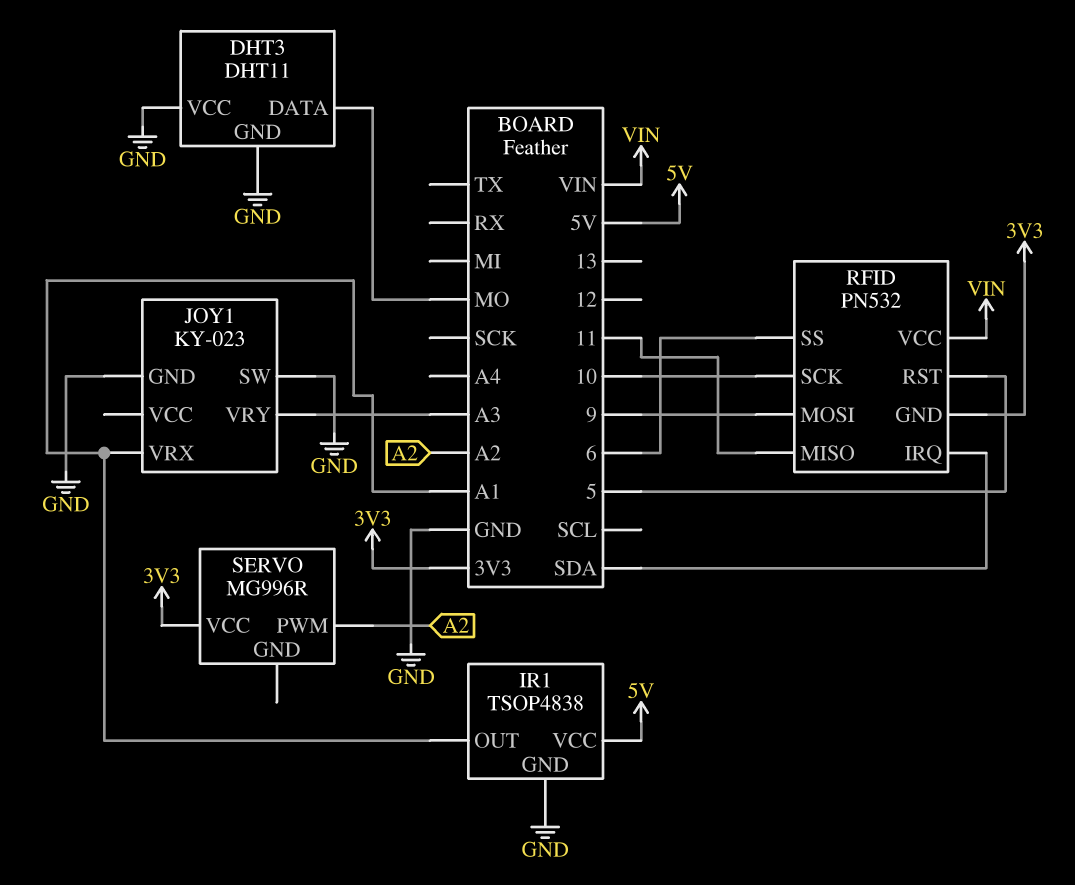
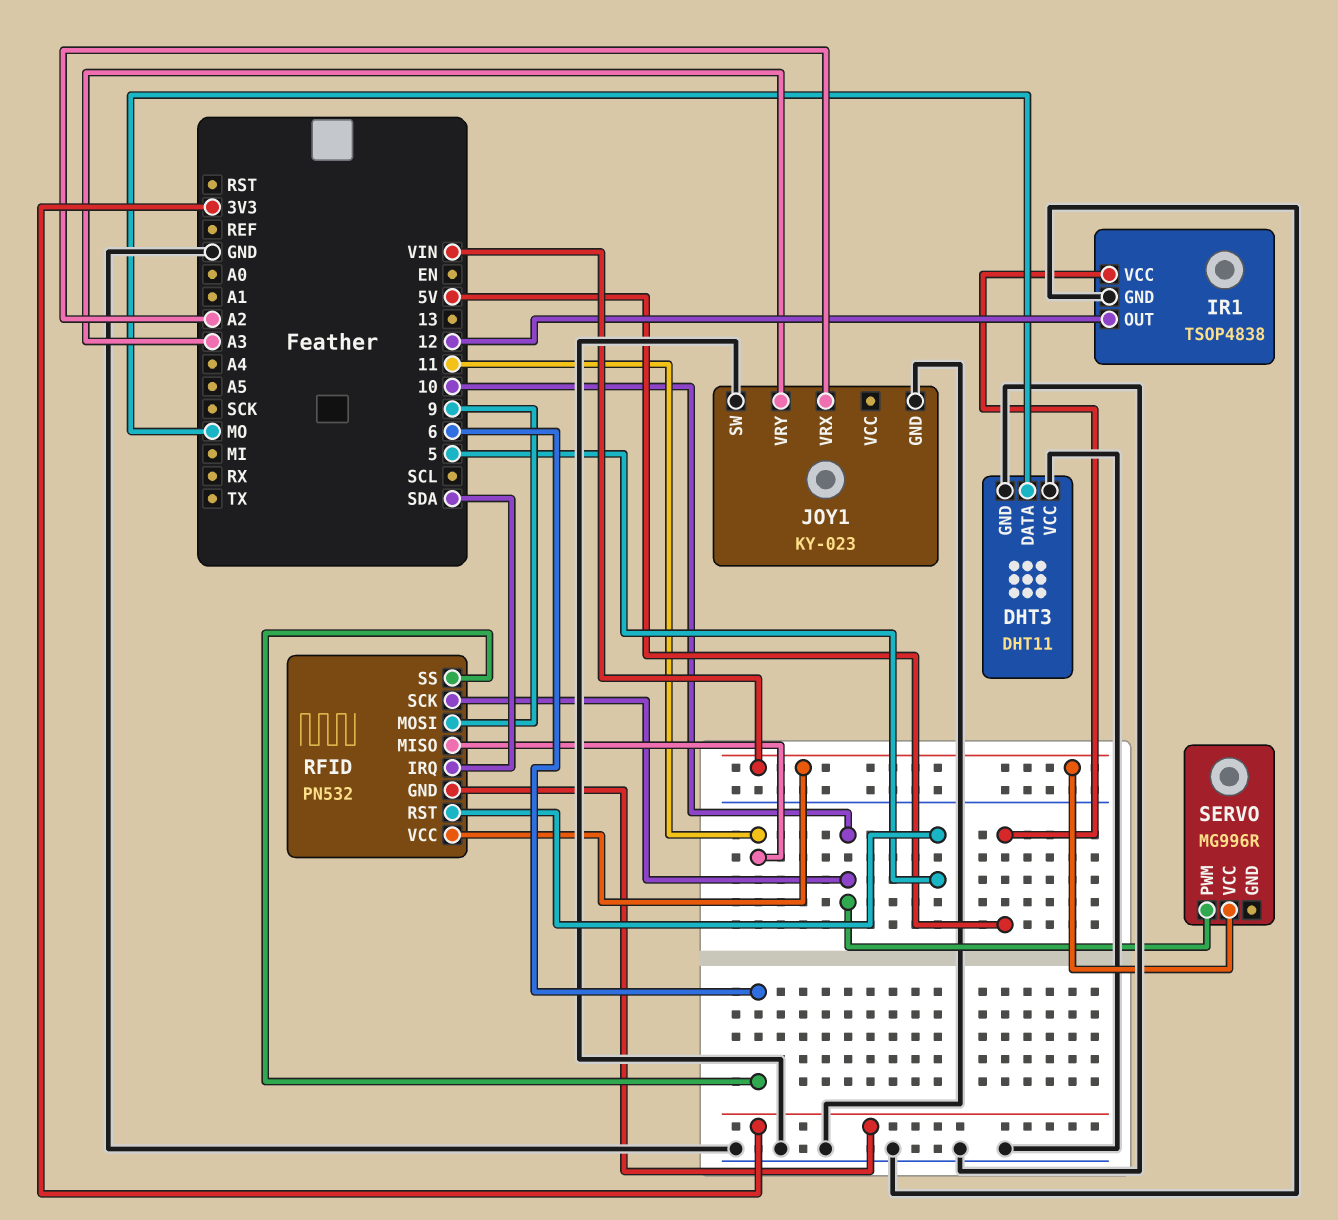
IR1 pin OUT: A1 -> 12
JOY1 pin VRX: A1 -> A2
SERVO pin PWM: A2 -> 10
SERVO pin VCC: 3V3 -> VIN

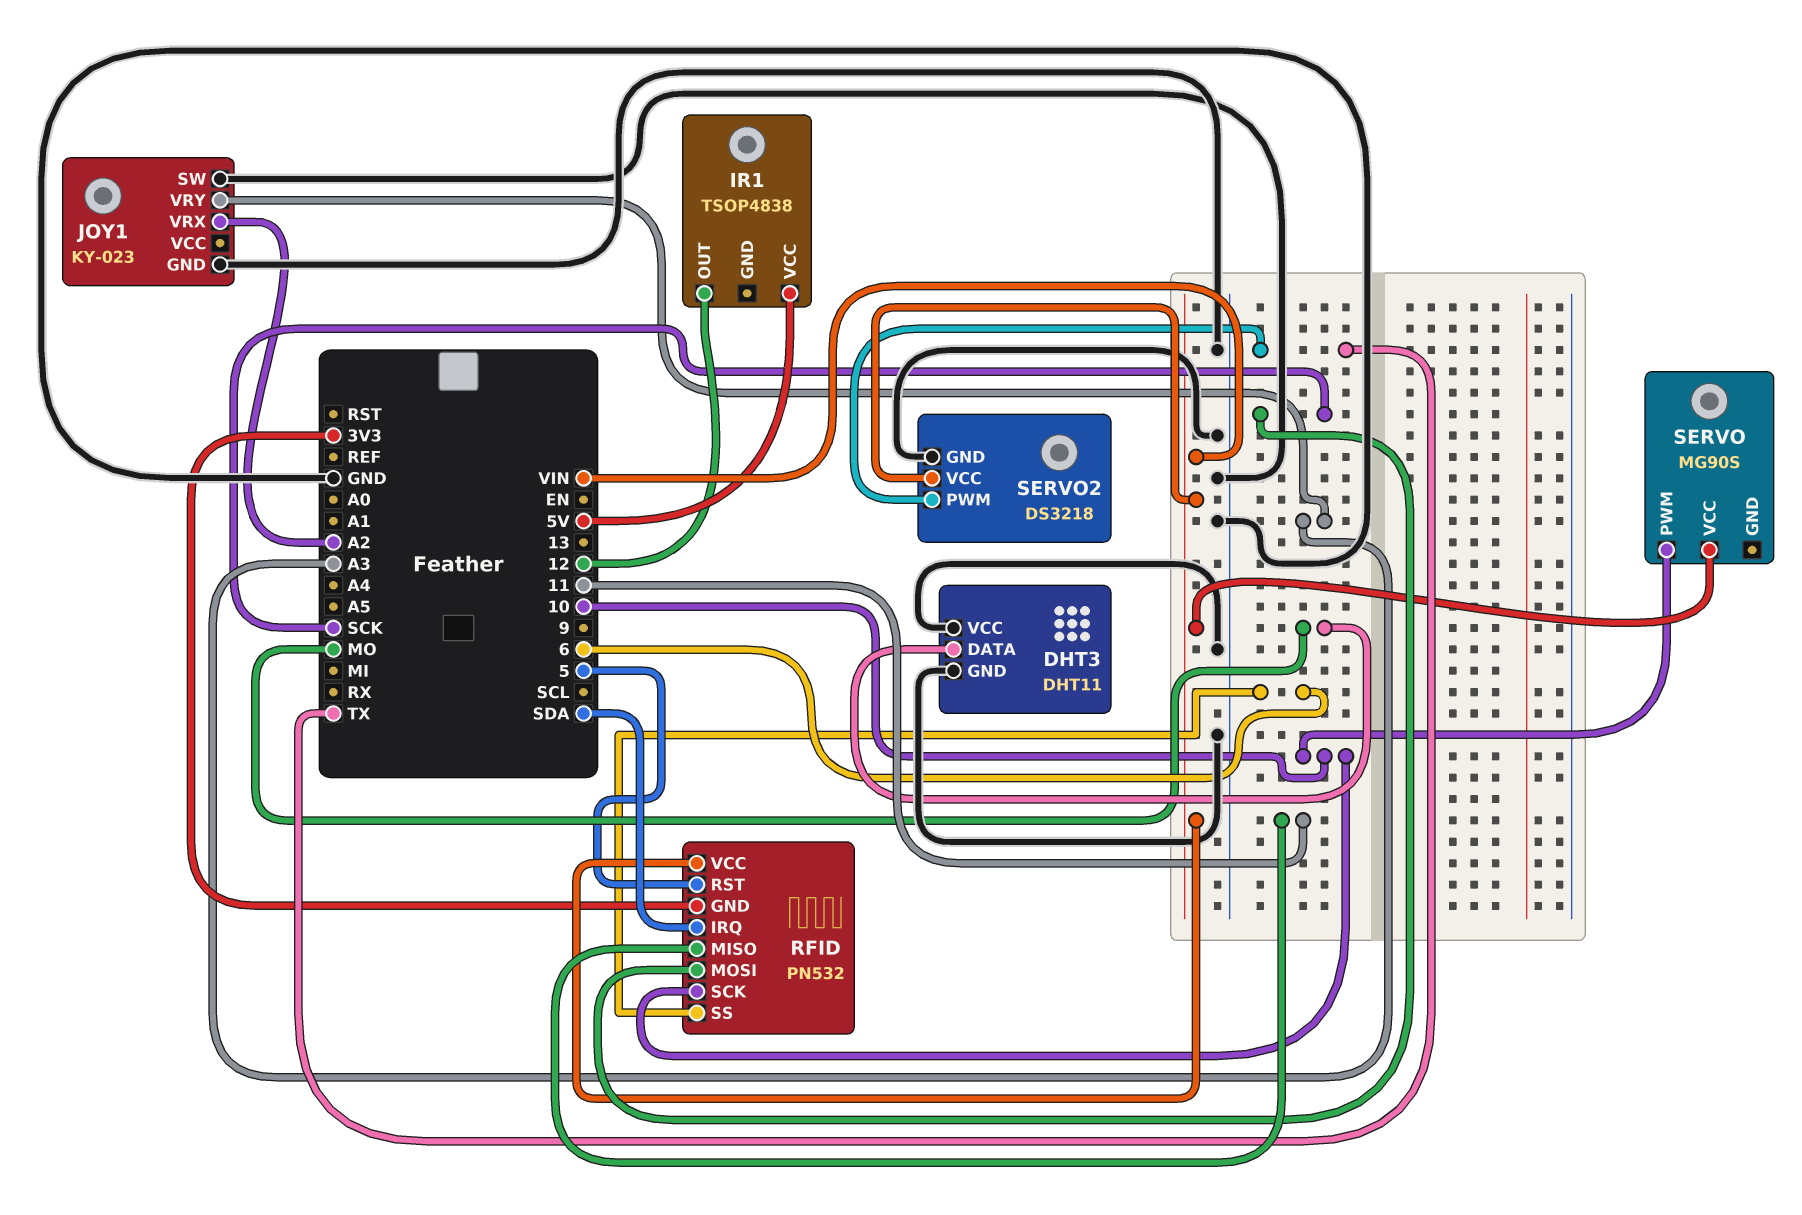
IR1 pin GND: GND -> none
RFID pin MOSI: 9 -> SCK
SERVO: MG996R -> MG90S
SERVO2: none -> DS3218
SERVO2 pin GND: none -> GND
SERVO2 pin PWM: none -> TX
SERVO2 pin VCC: none -> VIN

